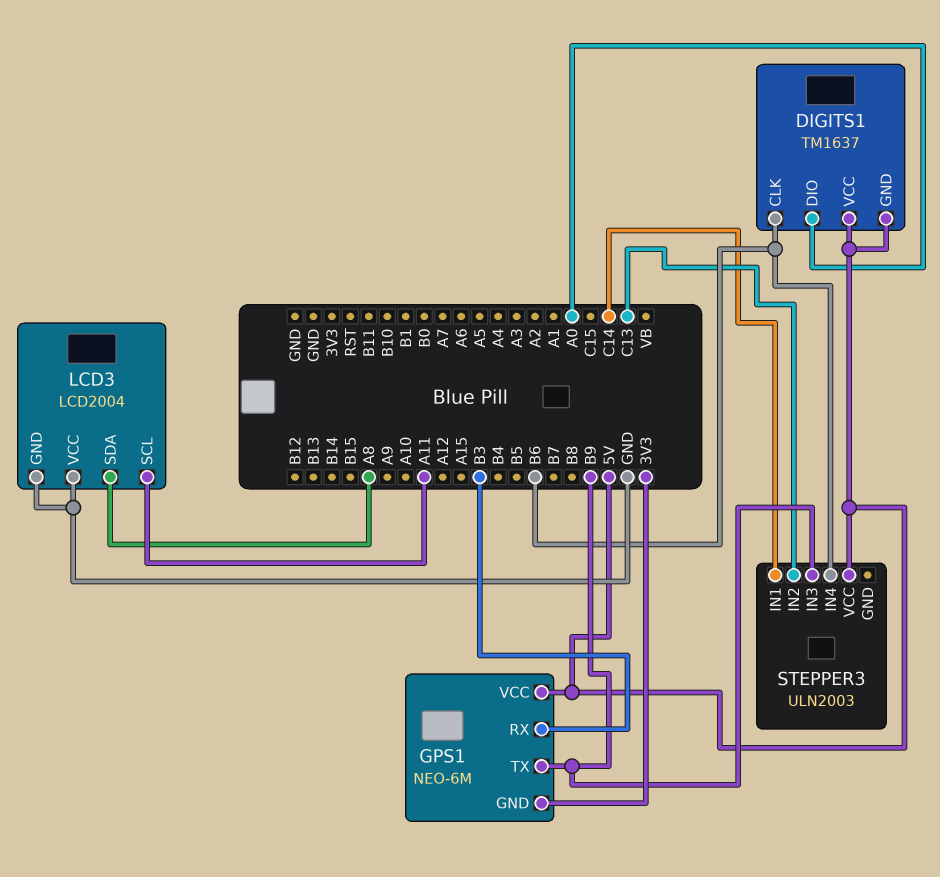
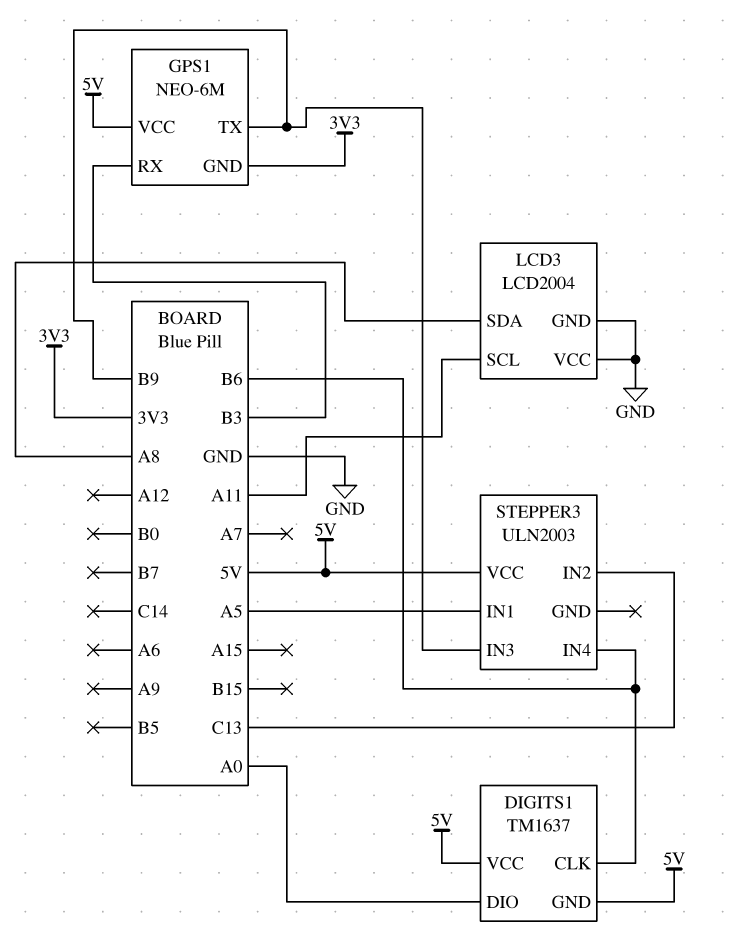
STEPPER3 pin IN1: C14 -> A5

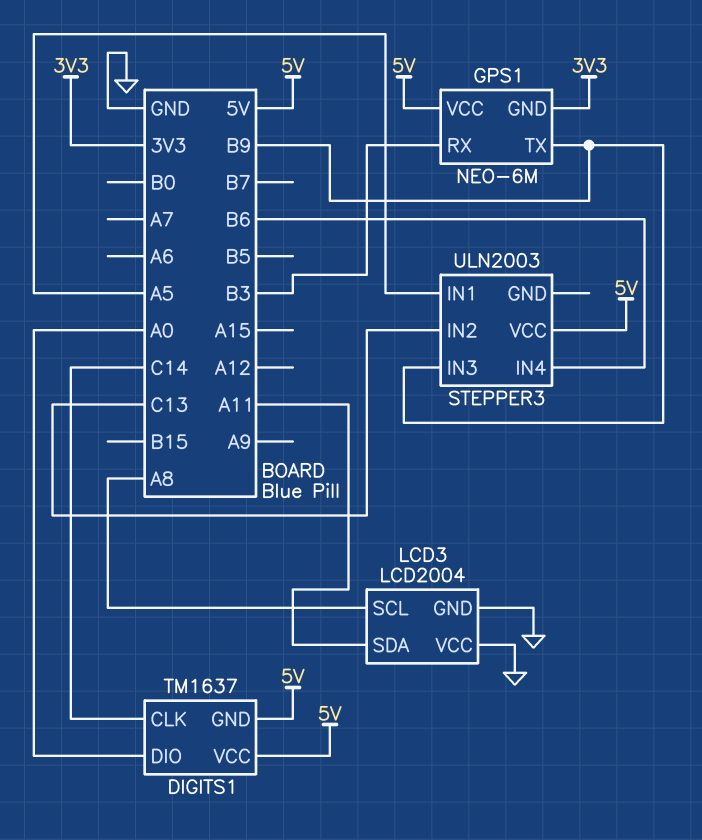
DIGITS1 pin CLK: B6 -> C14
LCD3 pin SCL: A11 -> A8
LCD3 pin SDA: A8 -> A11

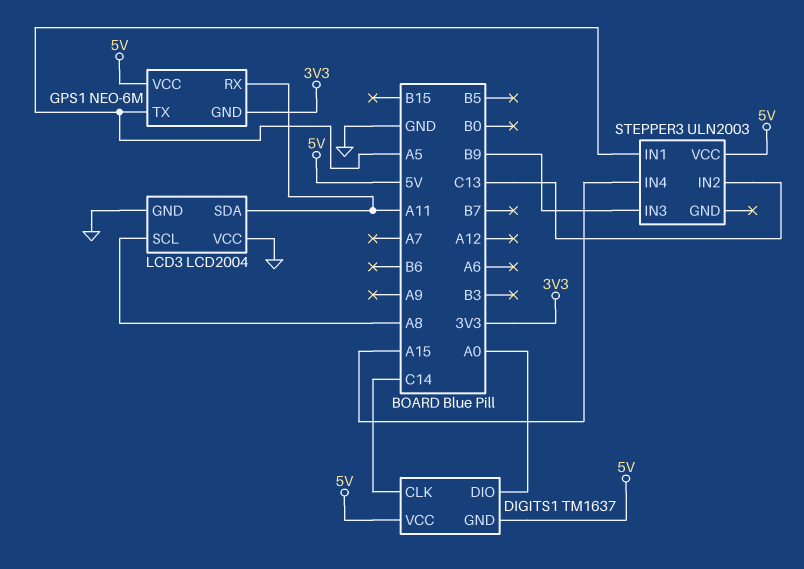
GPS1 pin RX: B3 -> A11
GPS1 pin TX: B9 -> A5
STEPPER3 pin IN4: B6 -> A15

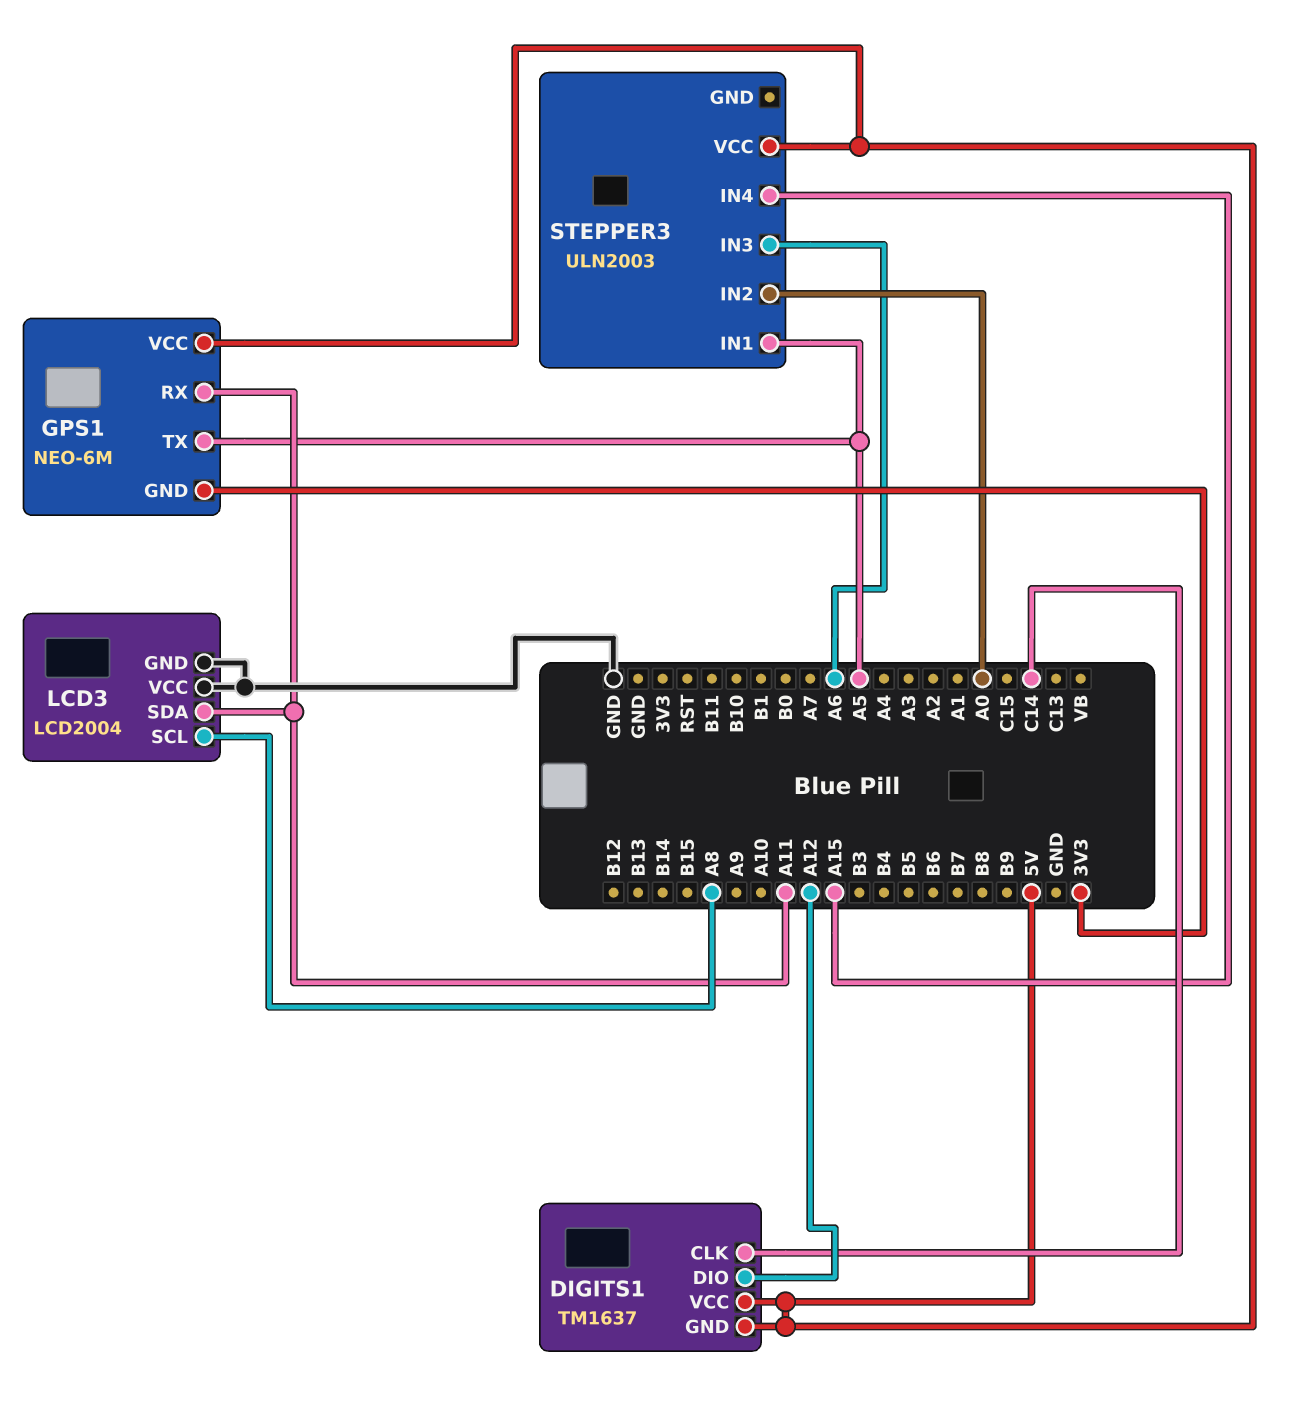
DIGITS1 pin DIO: A0 -> A12
STEPPER3 pin IN2: C13 -> A0
STEPPER3 pin IN3: B9 -> A6

